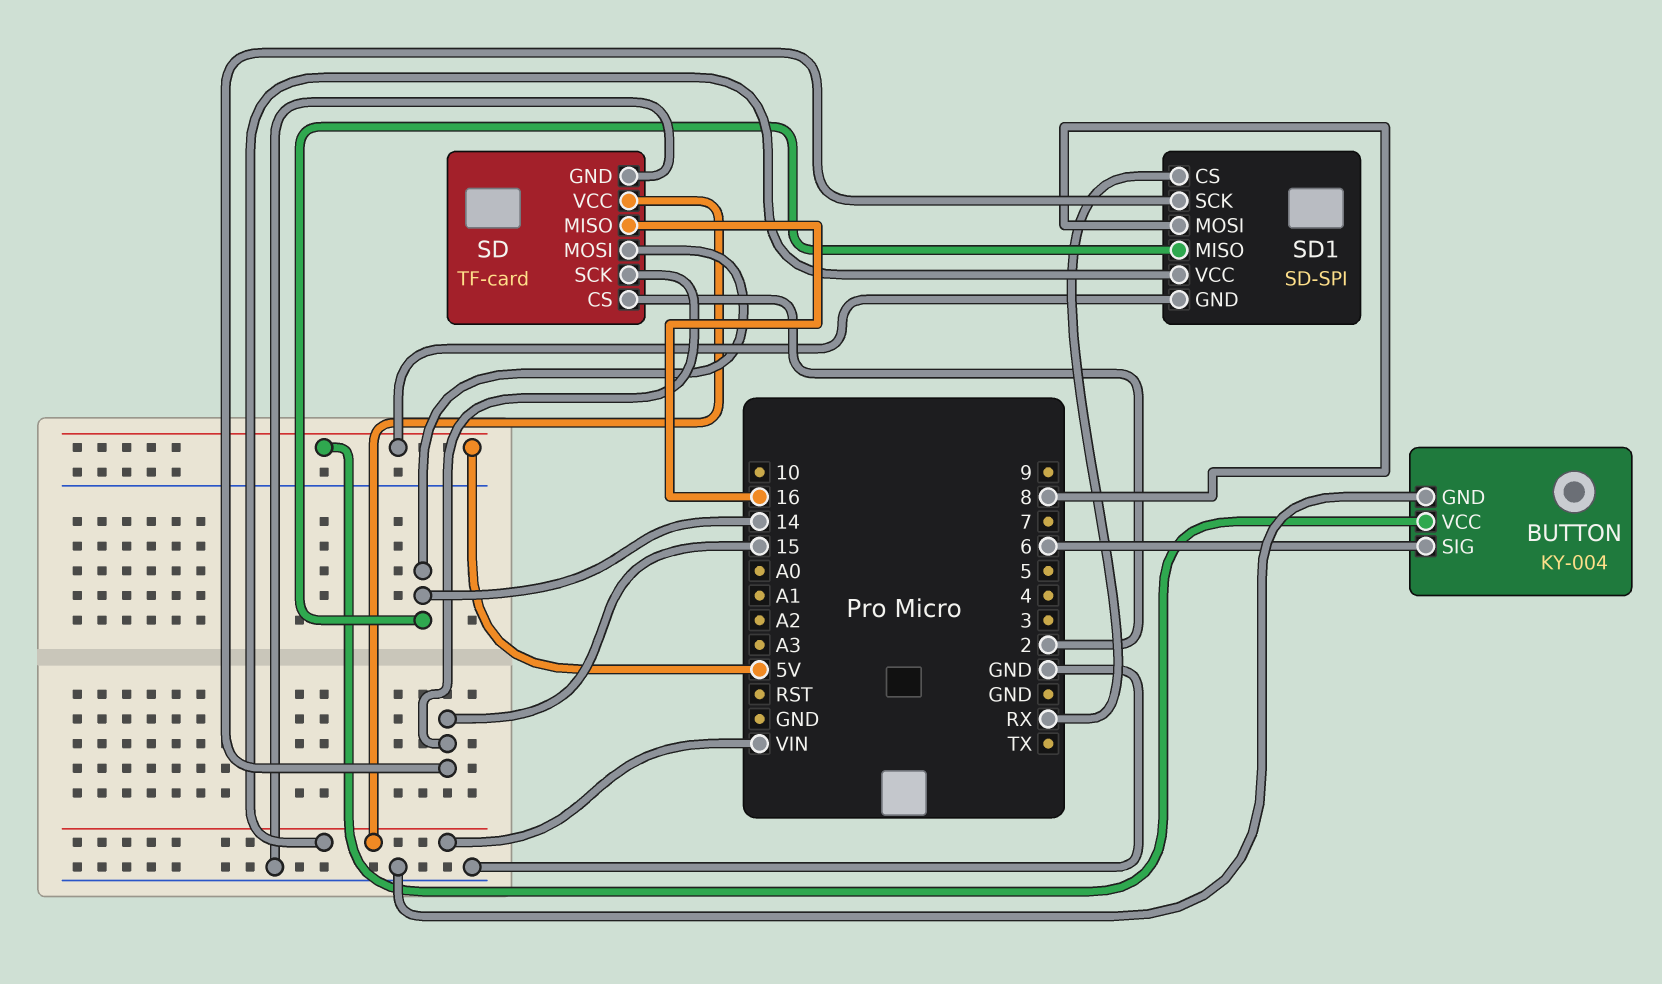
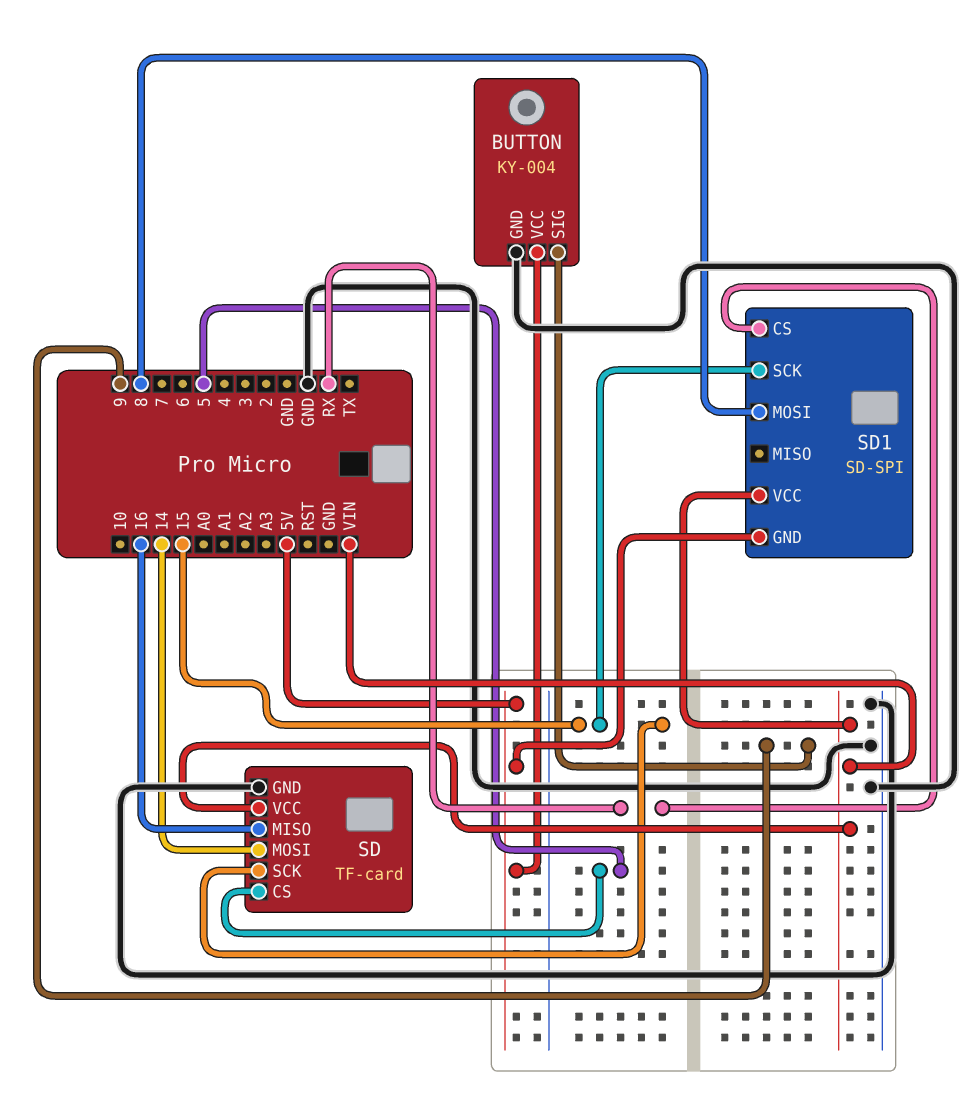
BUTTON pin SIG: 6 -> 9
SD pin CS: 2 -> 5
SD1 pin MISO: 14 -> none

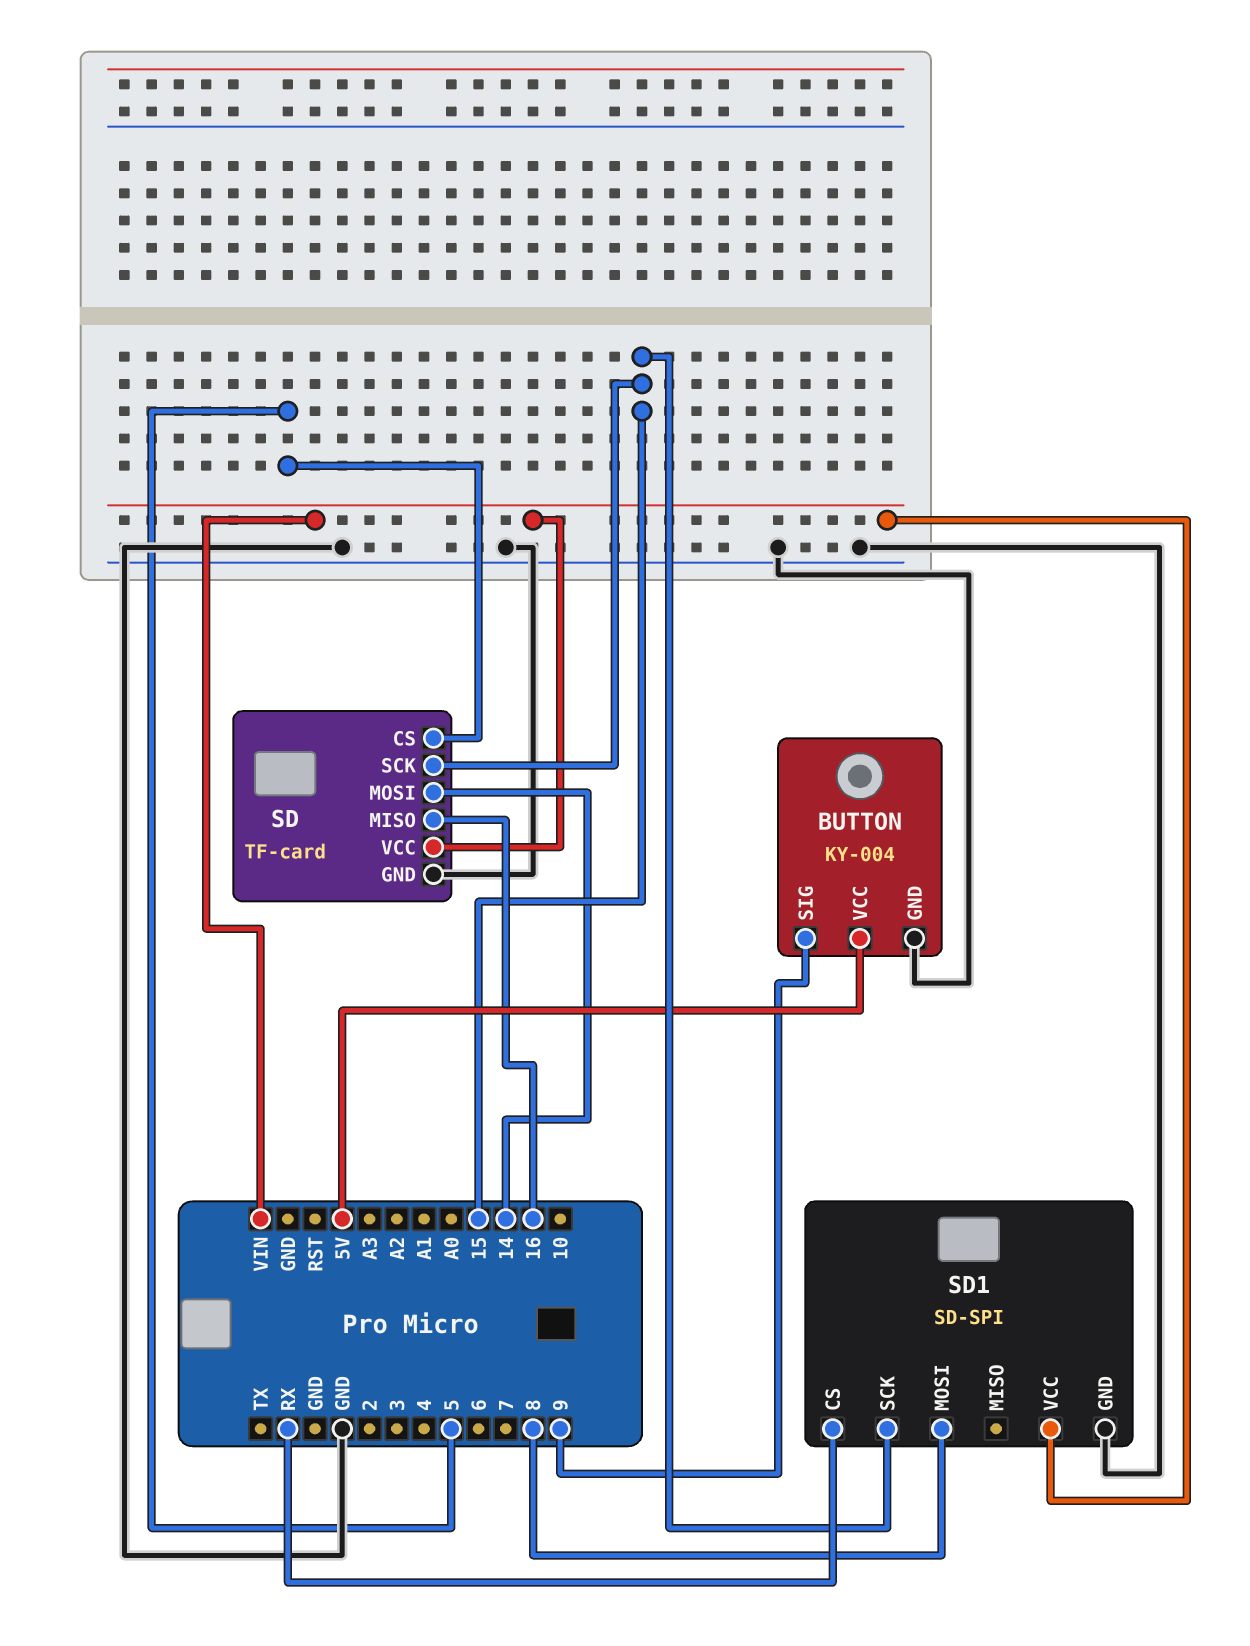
SD1 pin GND: 5V -> GND

